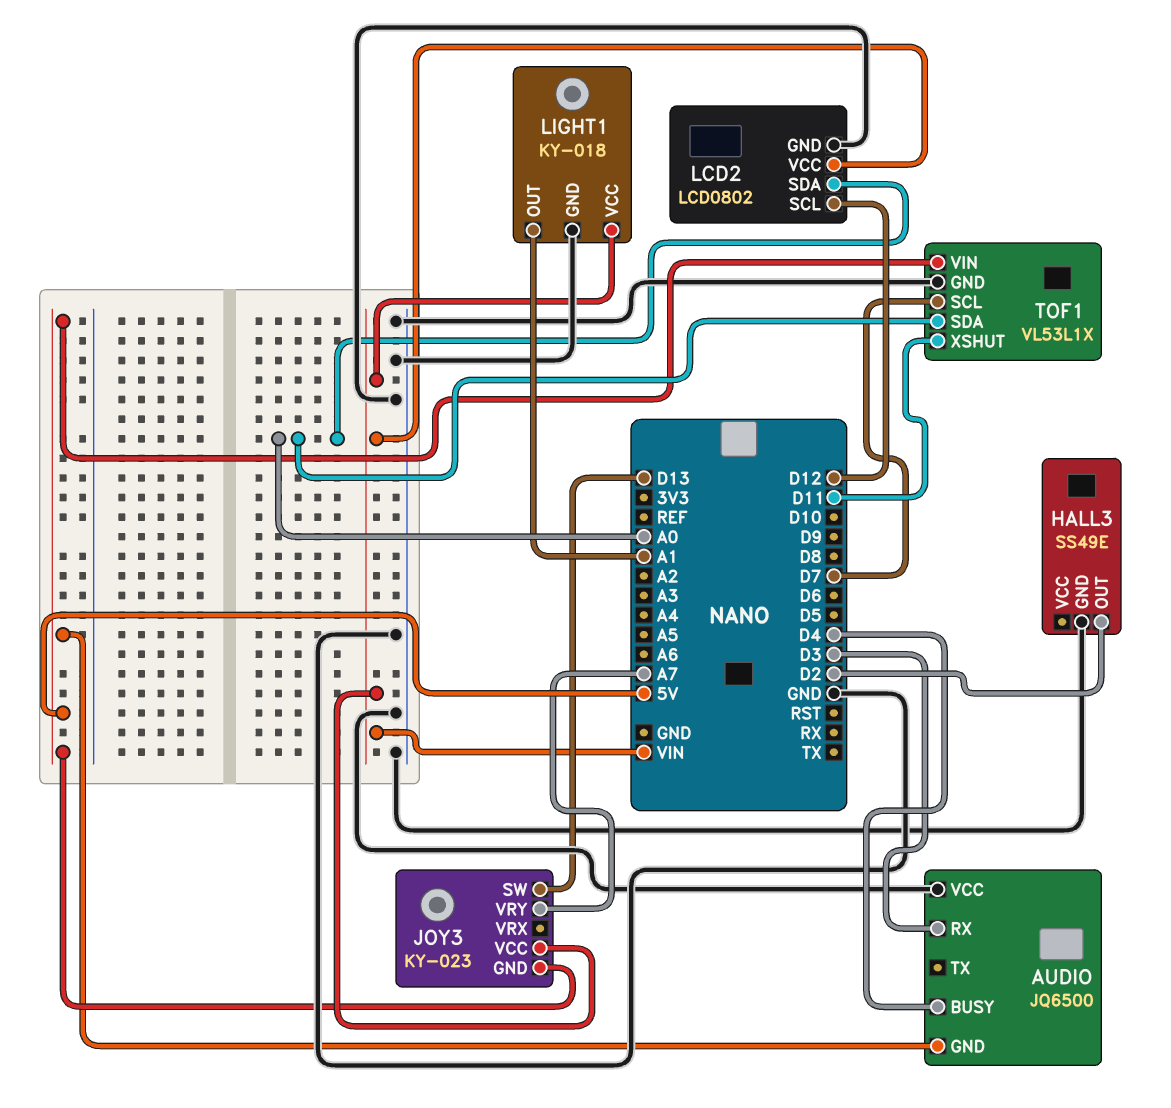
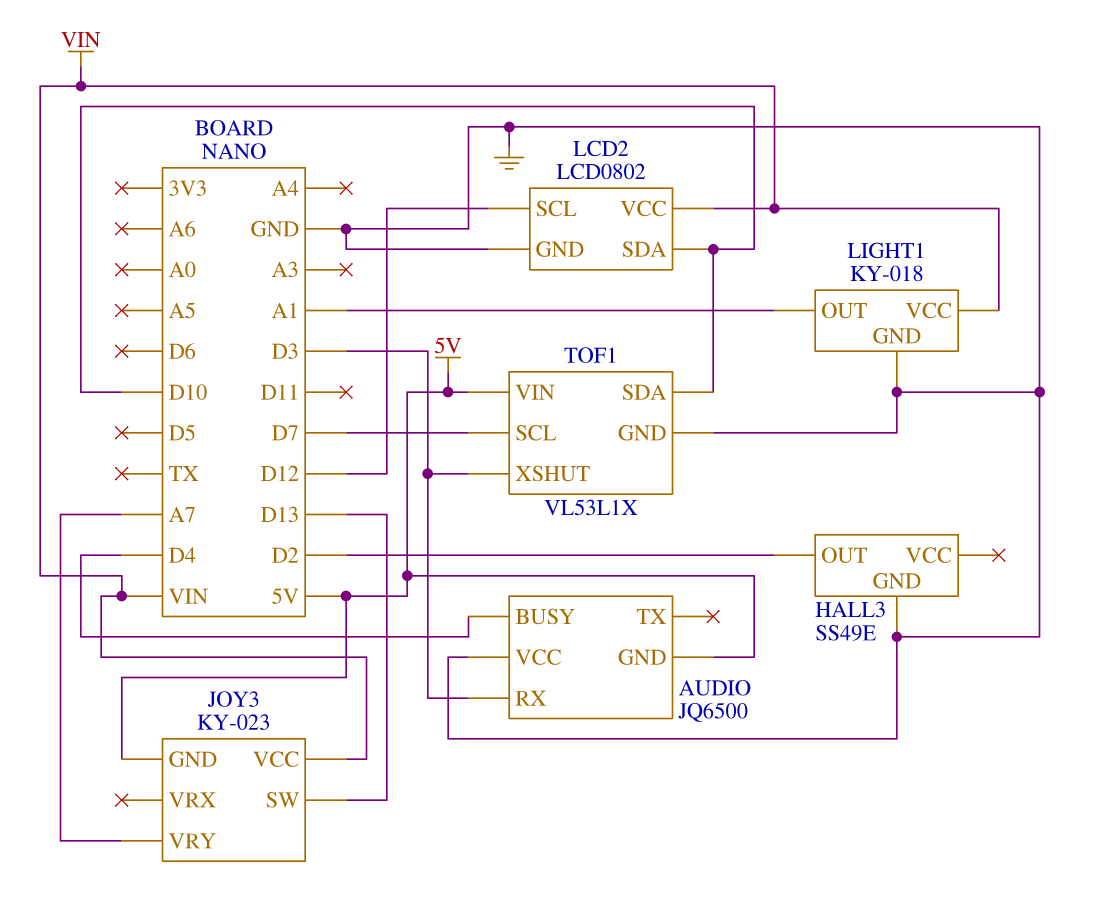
LCD2 pin SDA: A0 -> D10
TOF1 pin SDA: A0 -> D10
TOF1 pin XSHUT: D11 -> D3

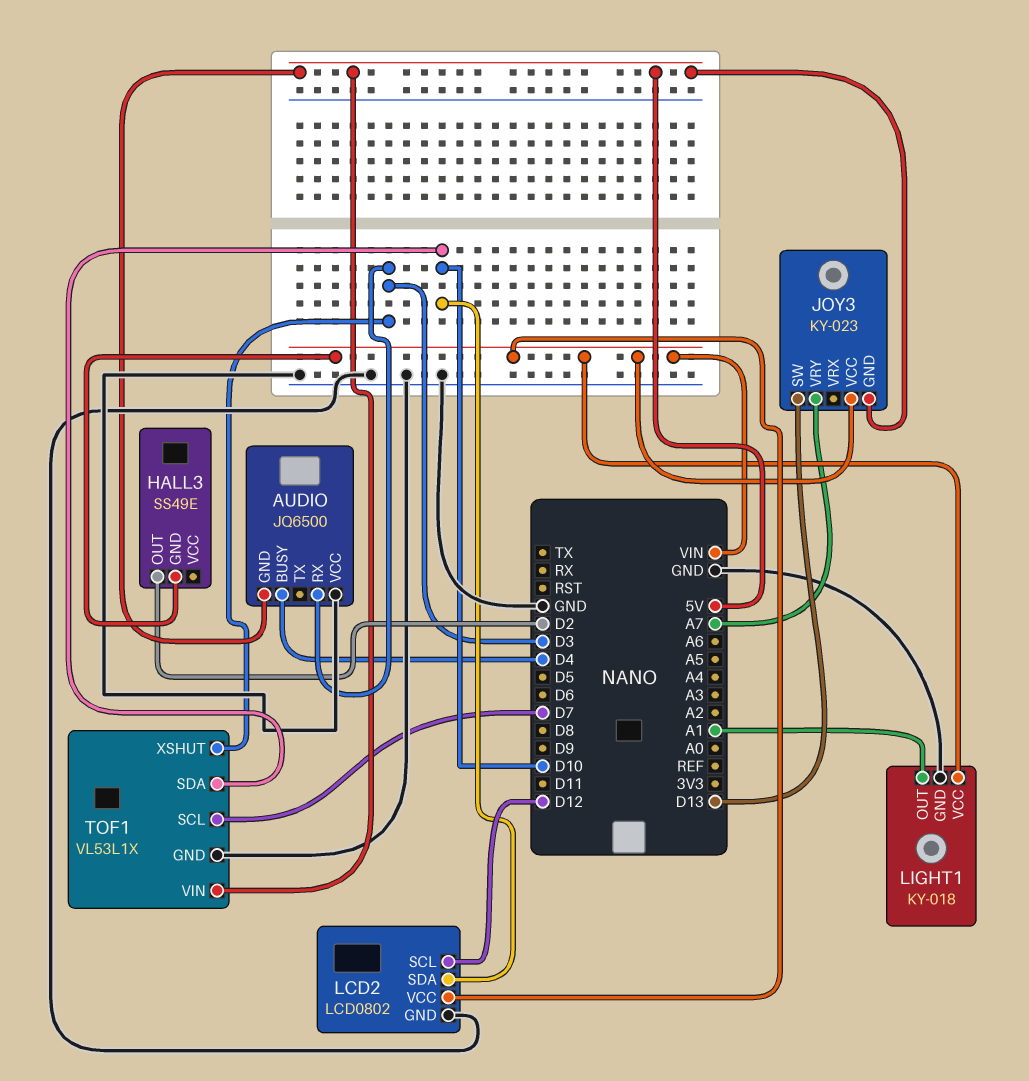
HALL3 pin GND: GND -> VIN

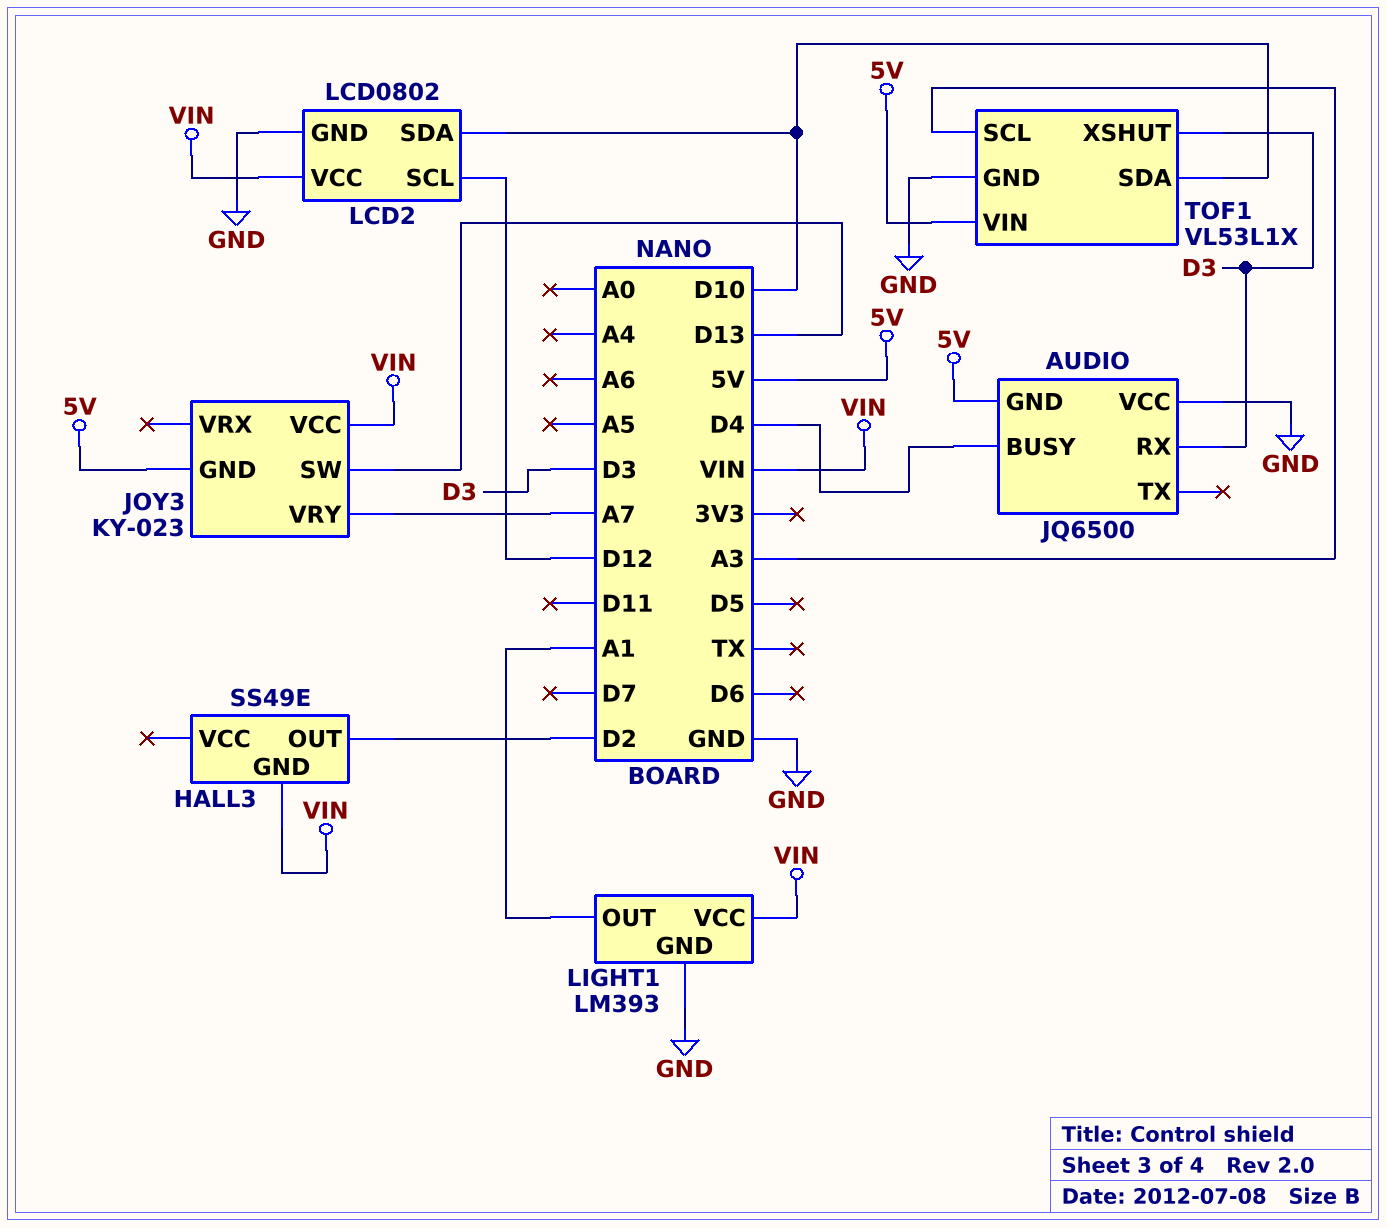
LIGHT1: KY-018 -> LM393
TOF1 pin SCL: D7 -> A3

